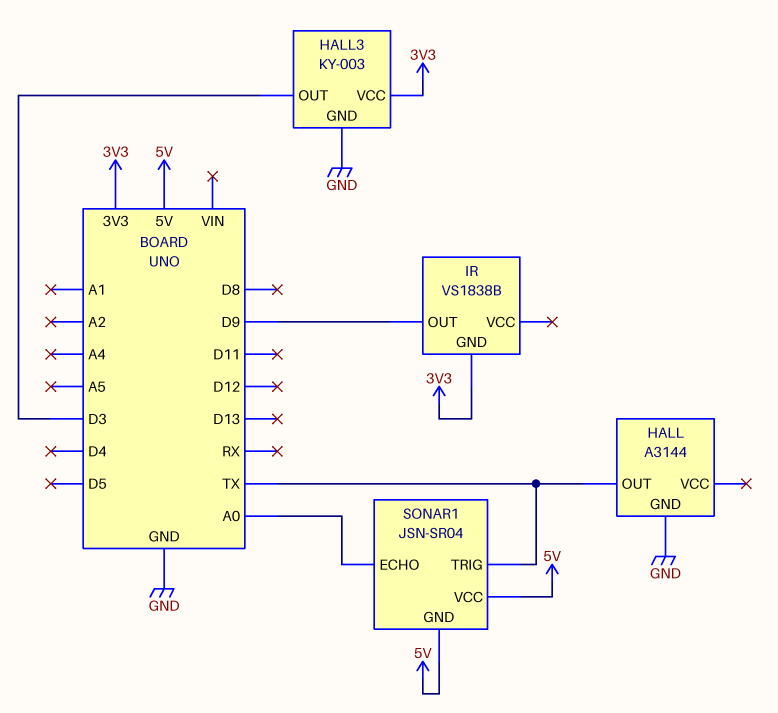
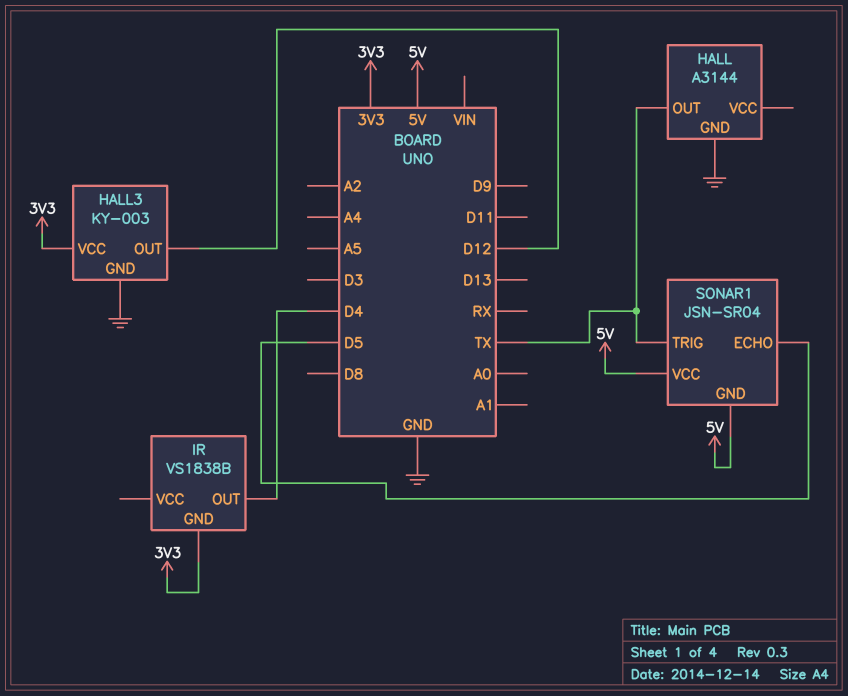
HALL3 pin OUT: D3 -> D12
IR pin OUT: D9 -> D4
SONAR1 pin ECHO: A0 -> D5

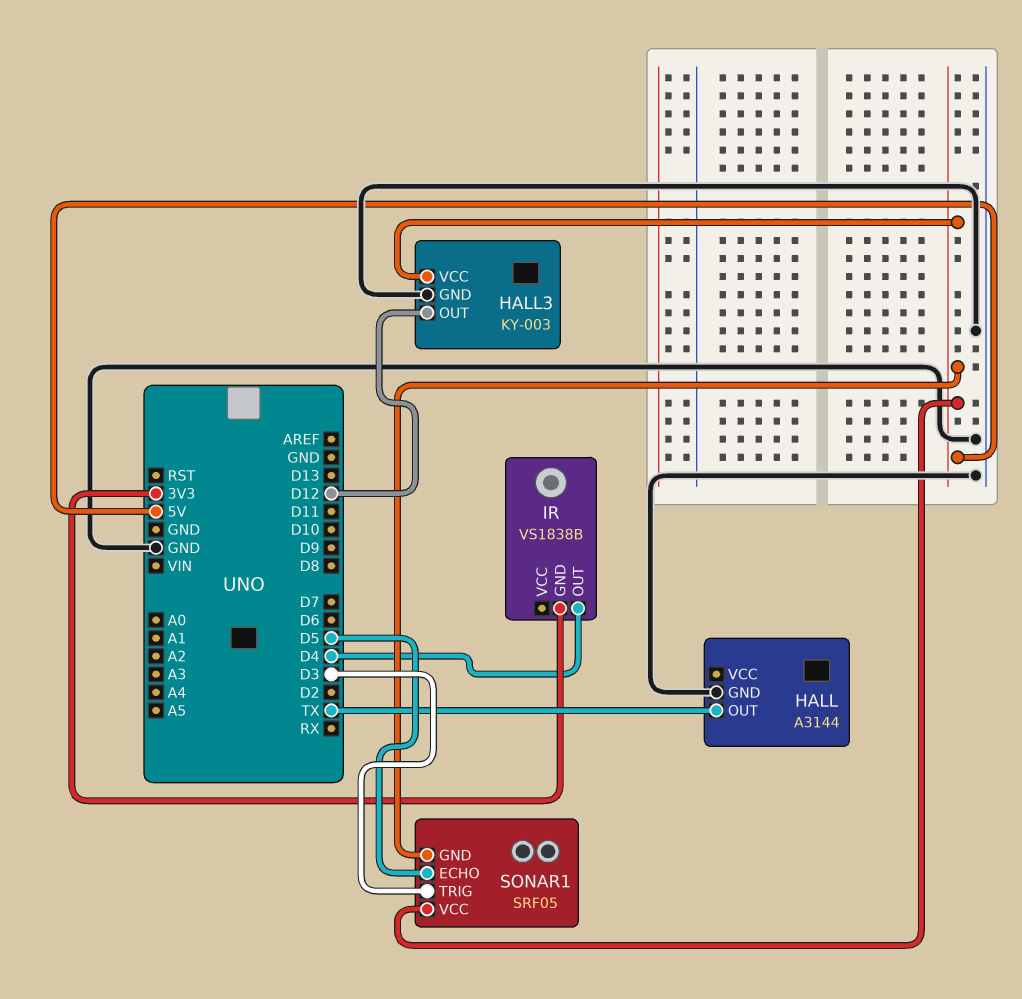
HALL3 pin VCC: 3V3 -> 5V
SONAR1: JSN-SR04 -> SRF05
SONAR1 pin TRIG: TX -> D3

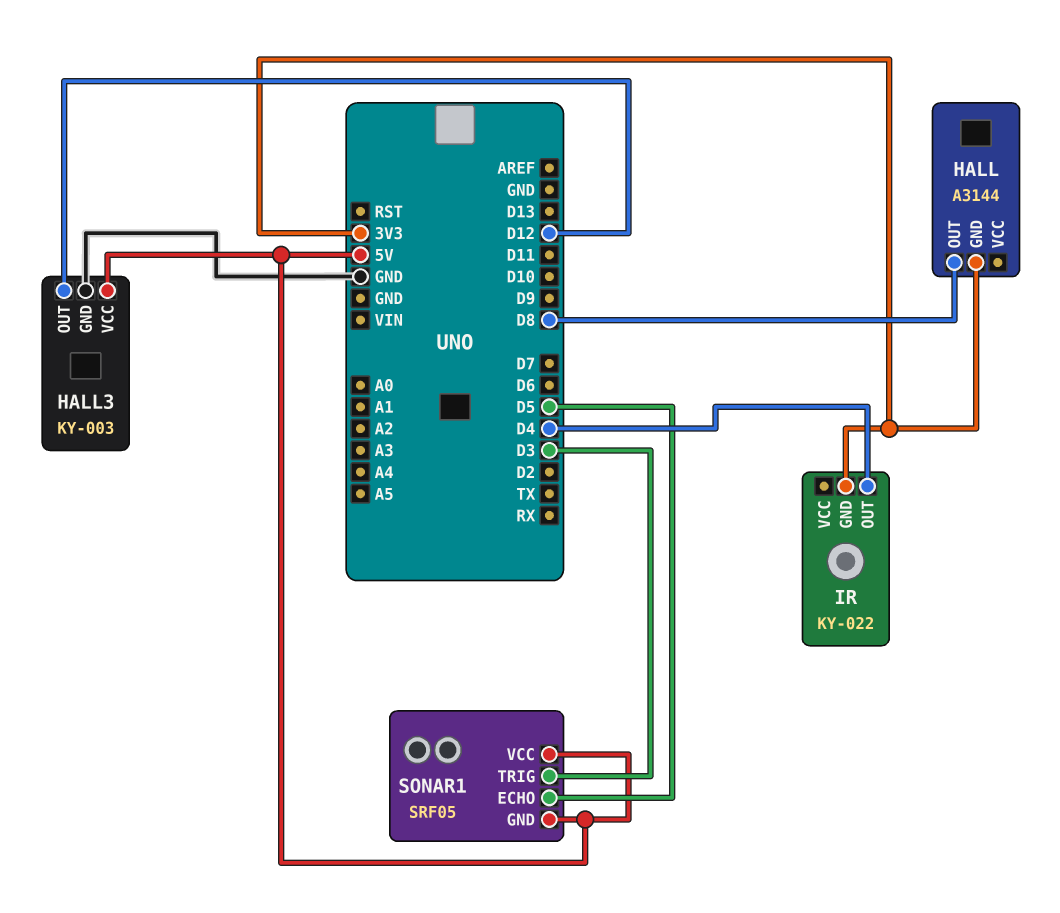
HALL pin GND: GND -> 3V3
HALL pin OUT: TX -> D8
IR: VS1838B -> KY-022

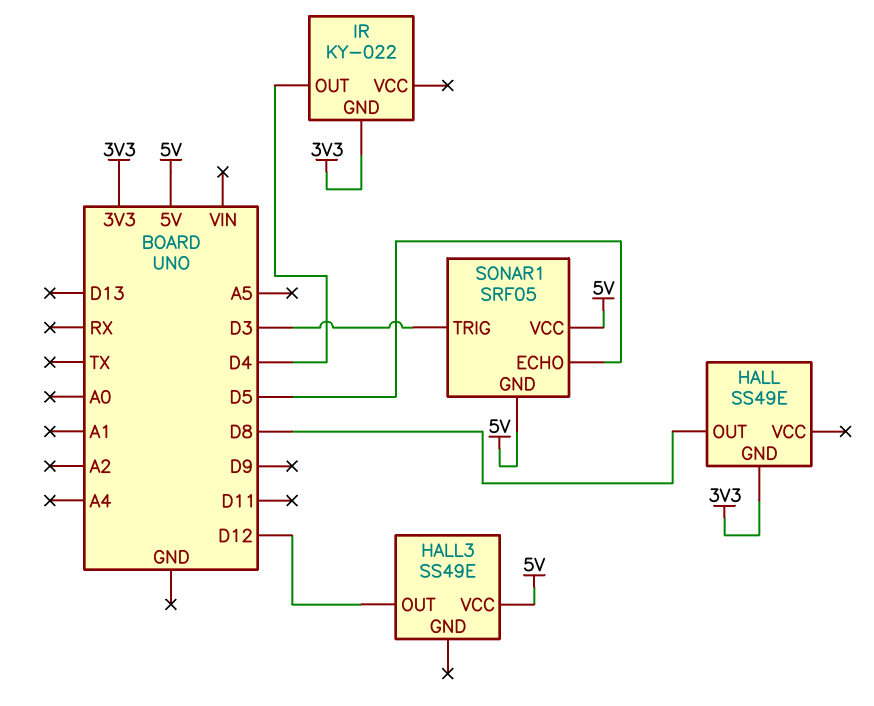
HALL: A3144 -> SS49E
HALL3: KY-003 -> SS49E
HALL3 pin GND: GND -> none

